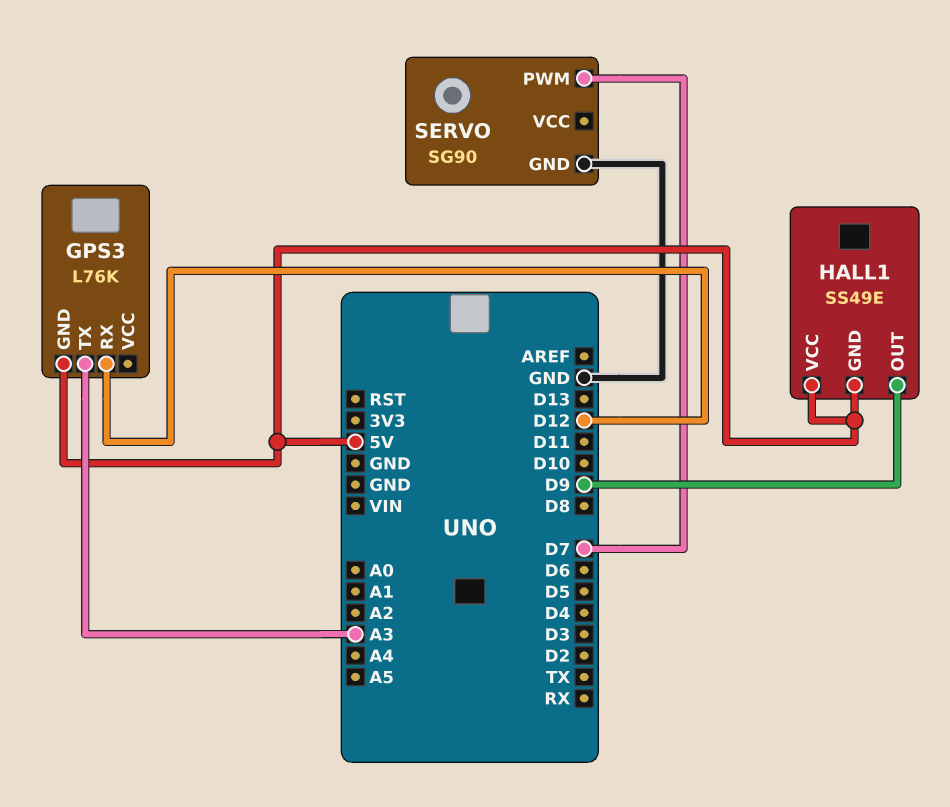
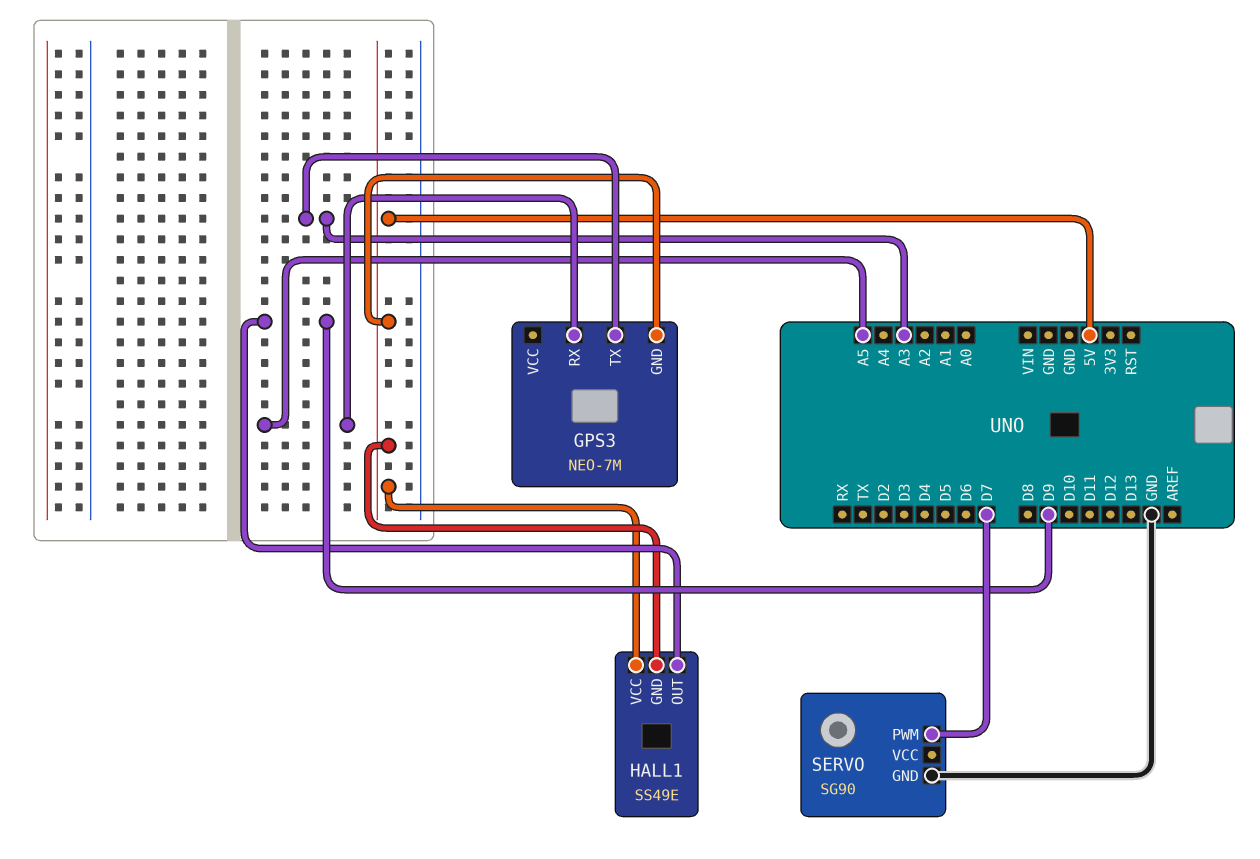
GPS3: L76K -> NEO-7M
GPS3 pin RX: D12 -> A5

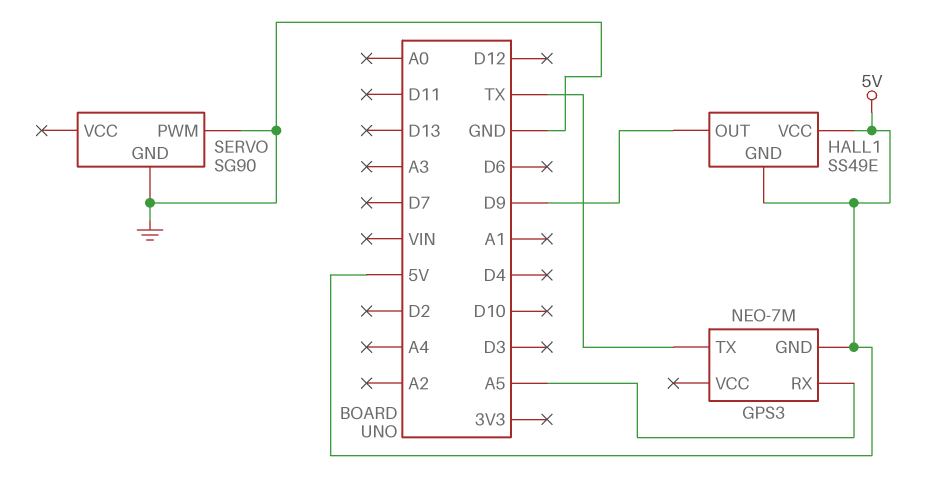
GPS3 pin TX: A3 -> TX
SERVO pin PWM: D7 -> GND

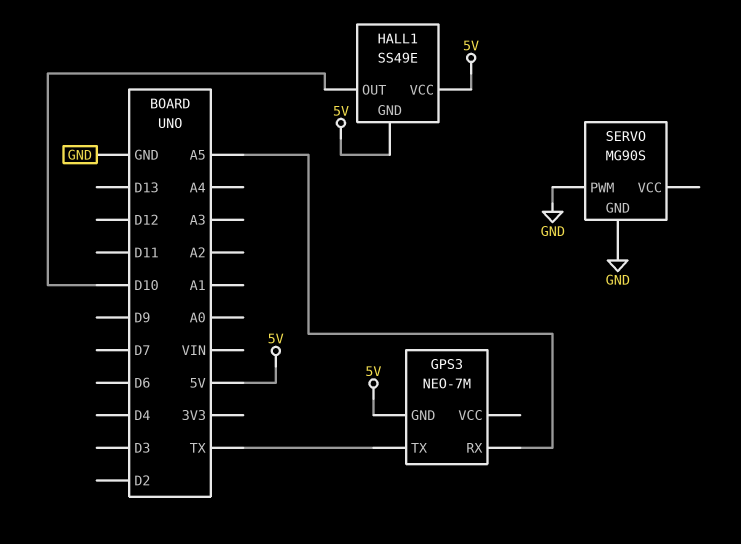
HALL1 pin OUT: D9 -> D10
SERVO: SG90 -> MG90S

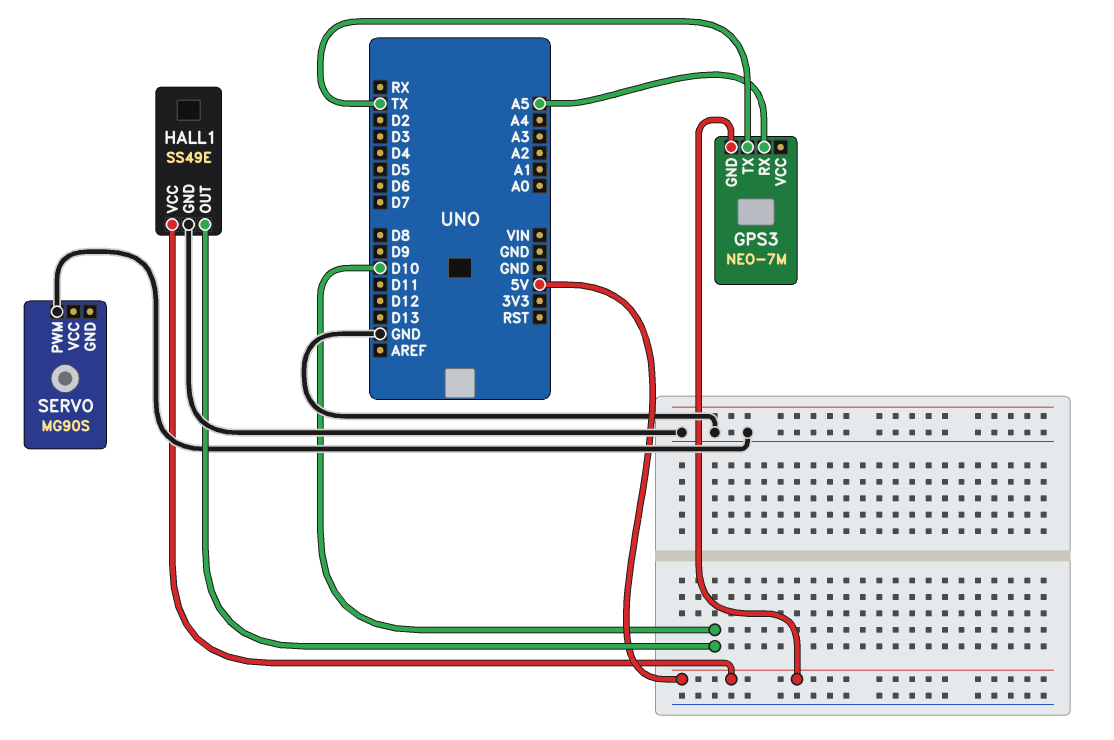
HALL1 pin GND: 5V -> GND
SERVO pin GND: GND -> none

